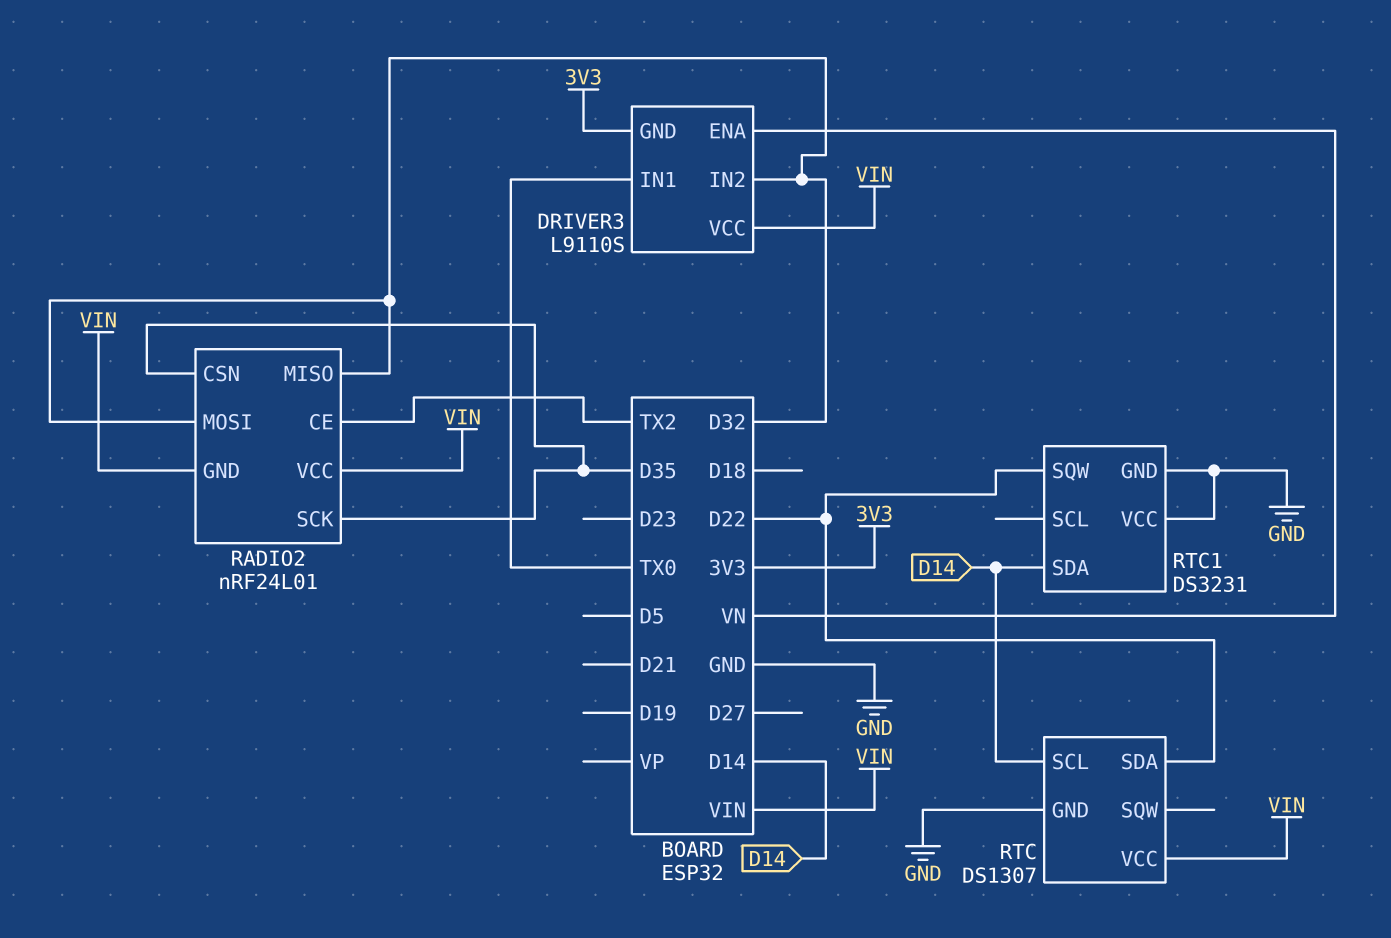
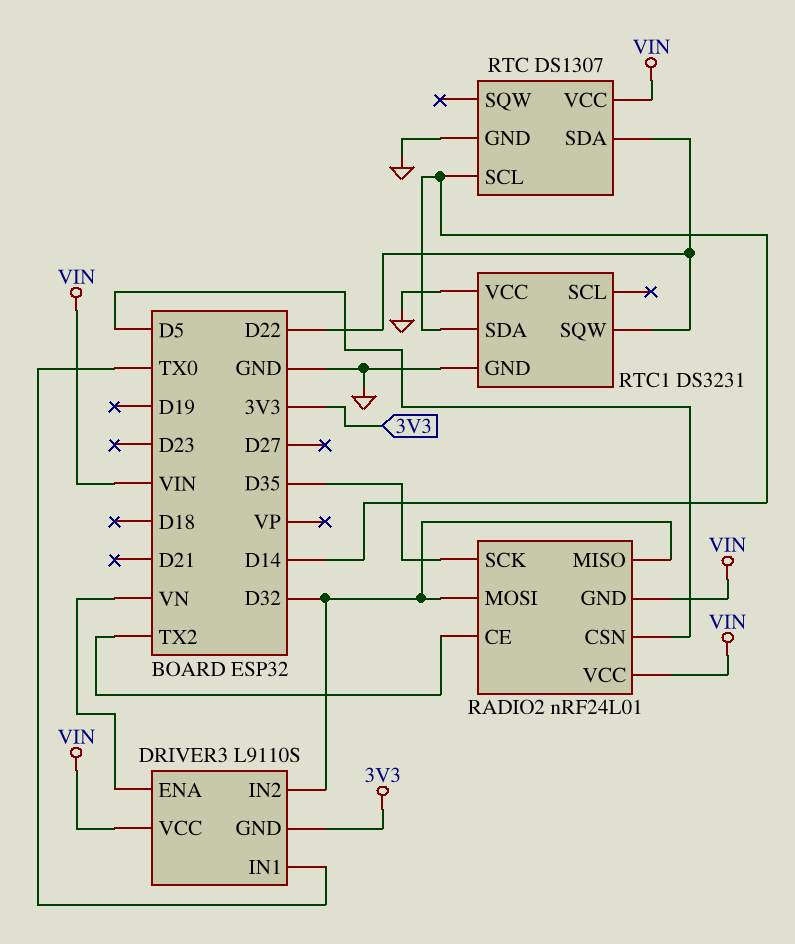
RADIO2 pin CSN: D35 -> D5

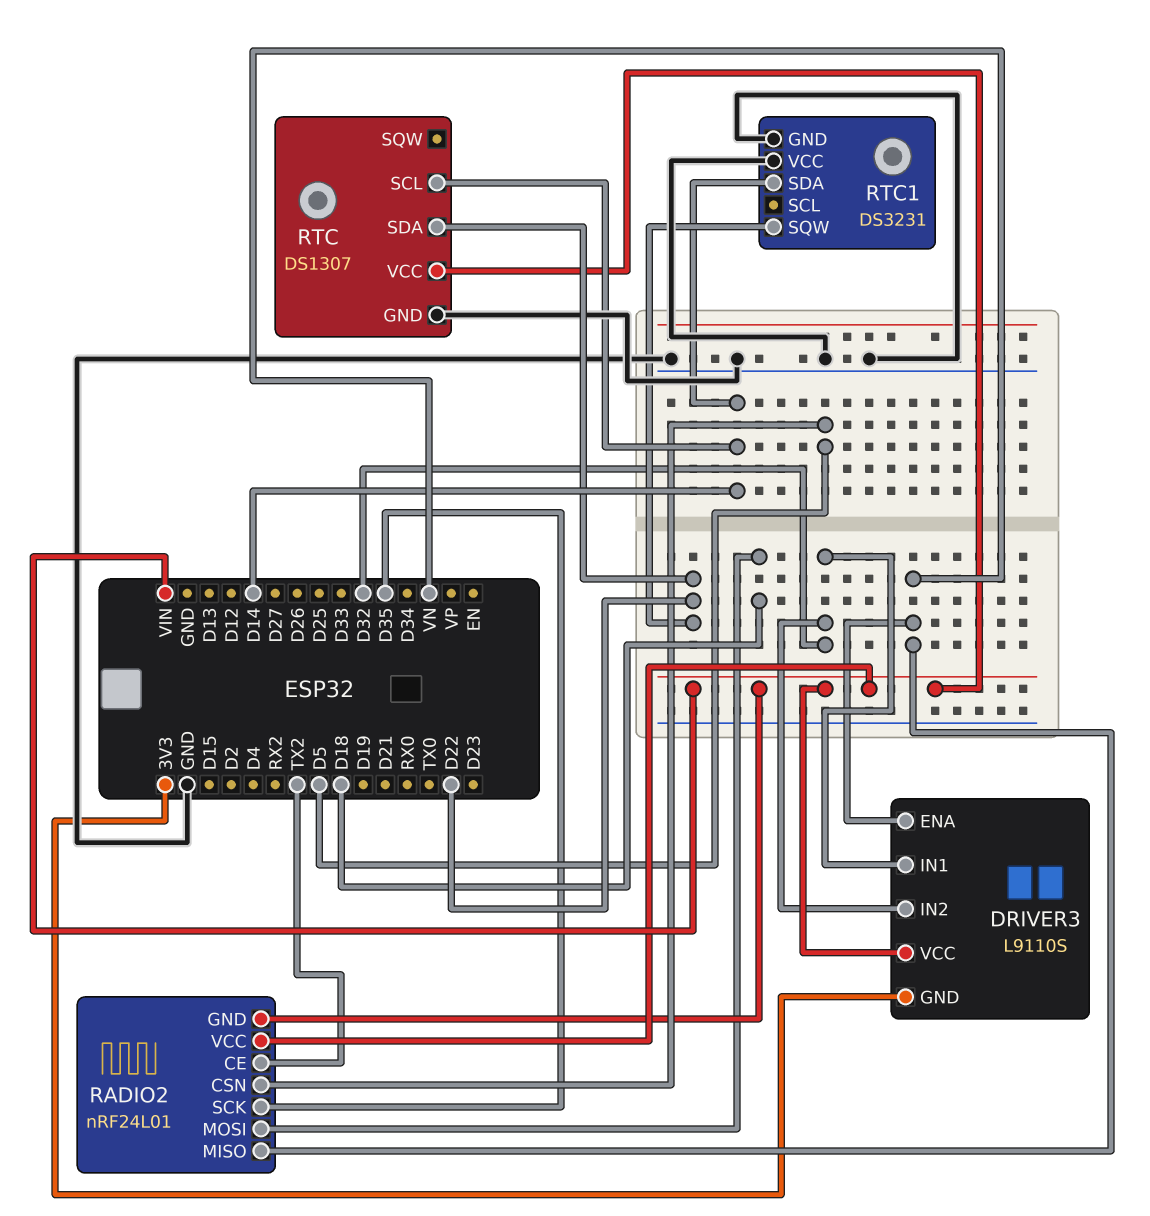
DRIVER3 pin IN1: TX0 -> D32
RADIO2 pin MISO: D32 -> VN
RADIO2 pin MOSI: D32 -> D18

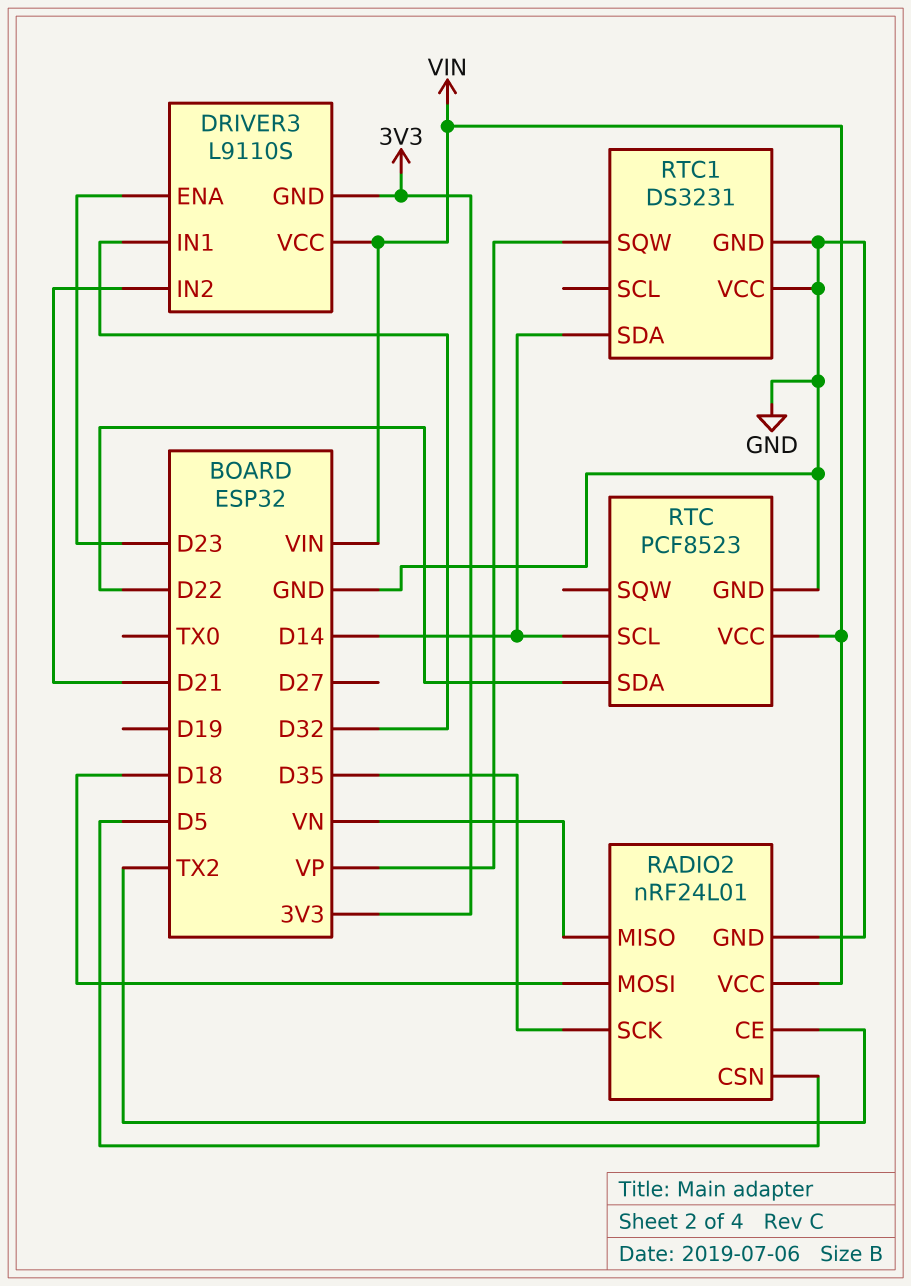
DRIVER3 pin ENA: VN -> D23
DRIVER3 pin IN2: D32 -> D21
RADIO2 pin GND: VIN -> GND
RTC: DS1307 -> PCF8523
RTC1 pin SQW: D22 -> VP

